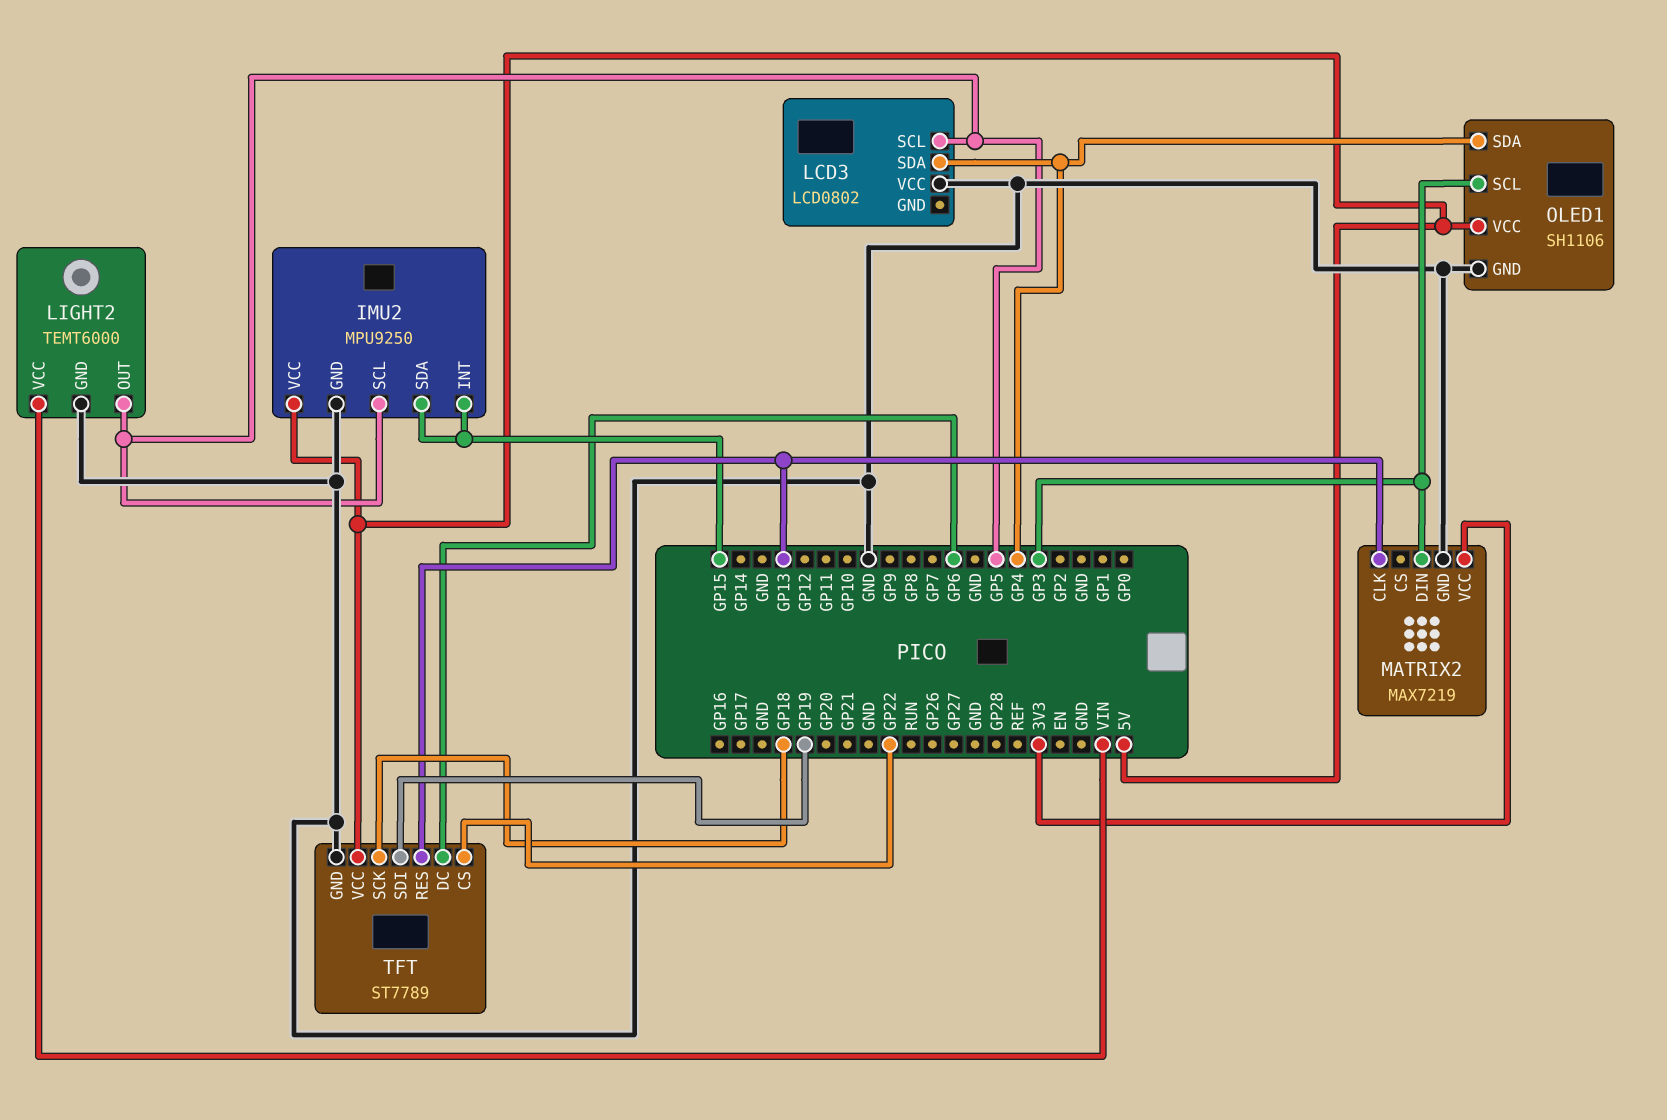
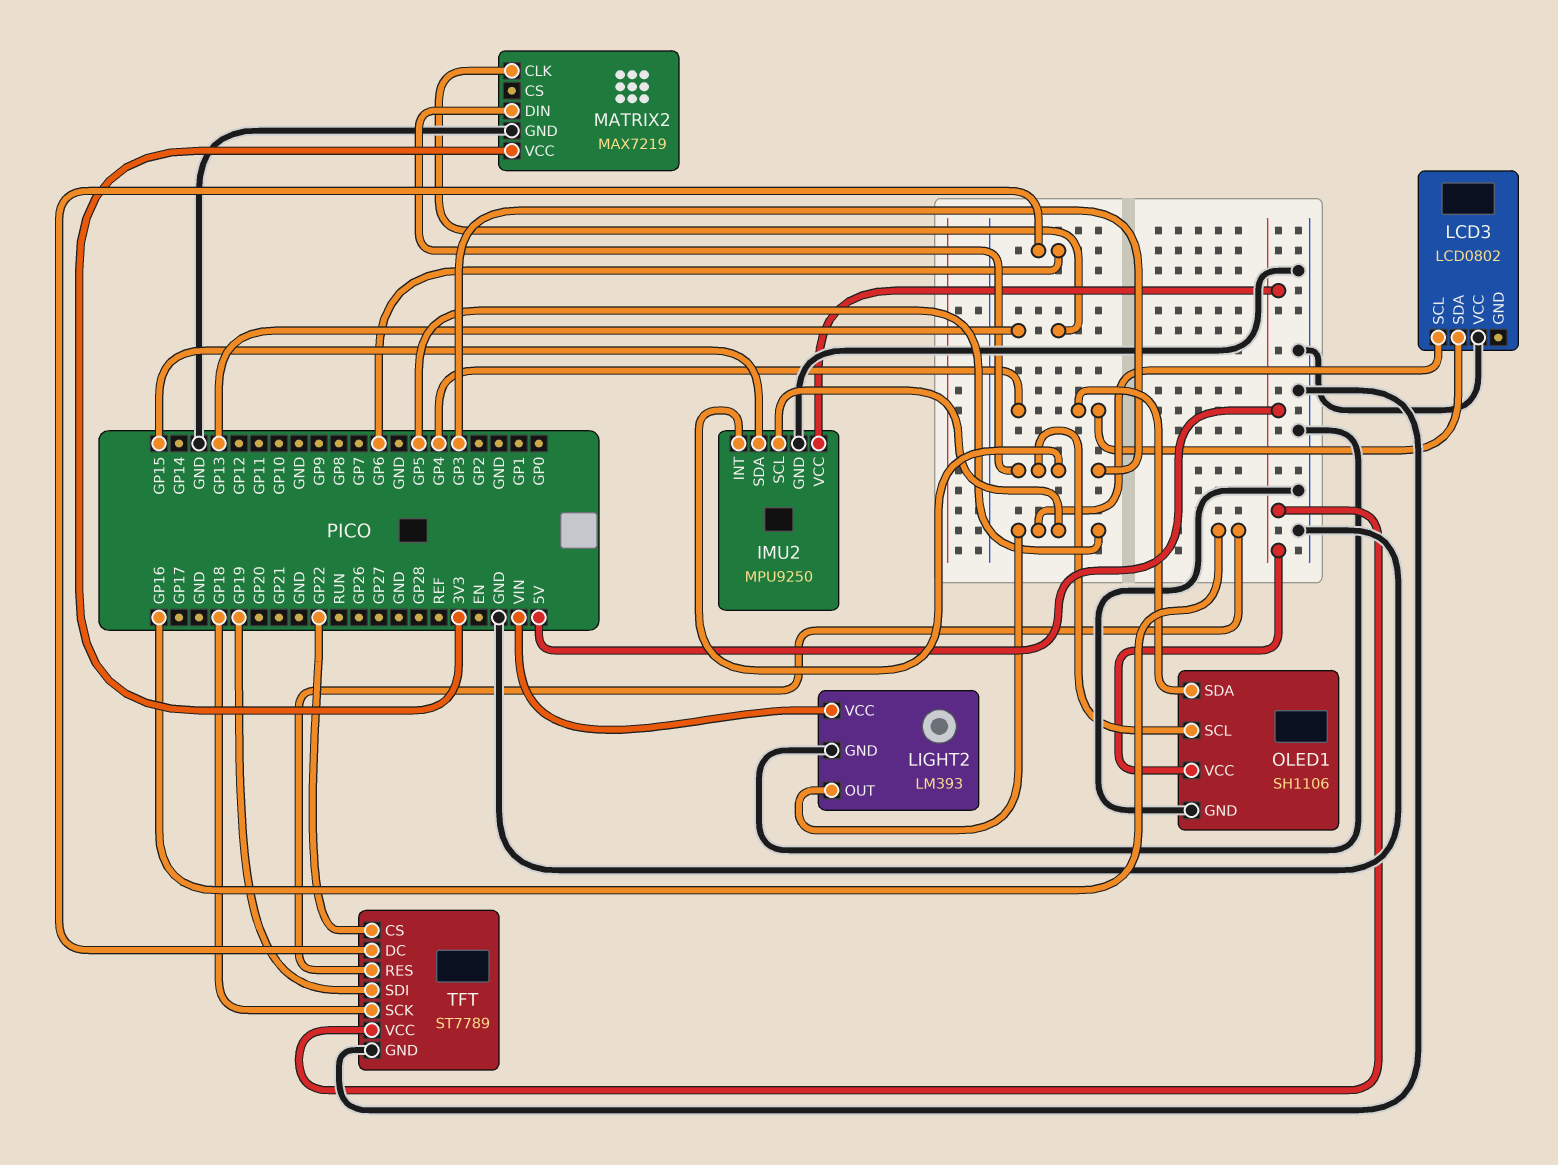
IMU2 pin INT: GP15 -> GP3
LIGHT2: TEMT6000 -> LM393
TFT pin RES: GP13 -> GP16

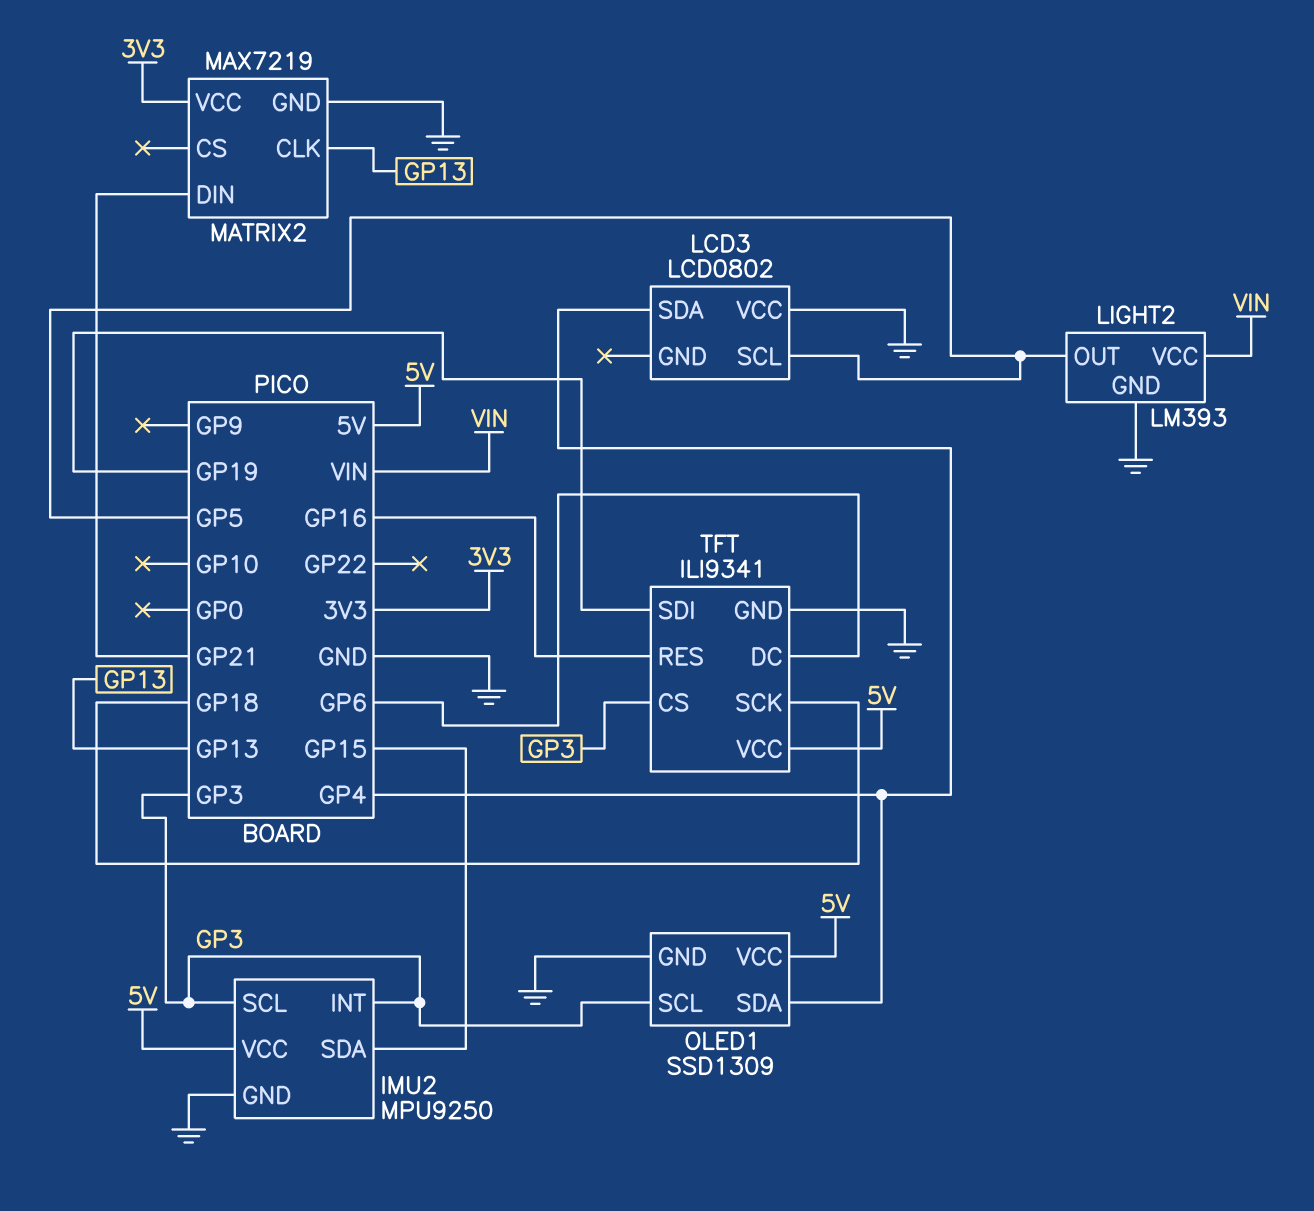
IMU2 pin SCL: GP5 -> GP3
MATRIX2 pin DIN: GP3 -> GP21
OLED1: SH1106 -> SSD1309
TFT: ST7789 -> ILI9341
TFT pin CS: GP22 -> GP3

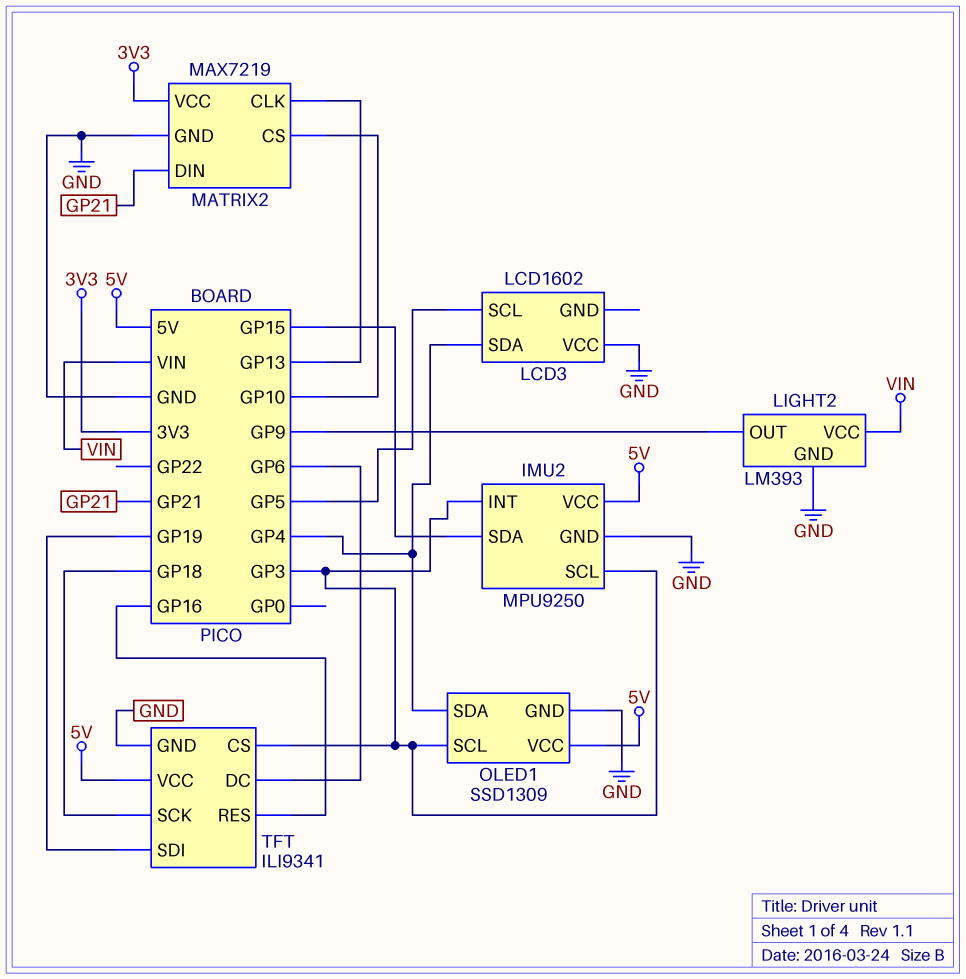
LCD3: LCD0802 -> LCD1602
LIGHT2 pin OUT: GP5 -> GP9
MATRIX2 pin CS: none -> GP10

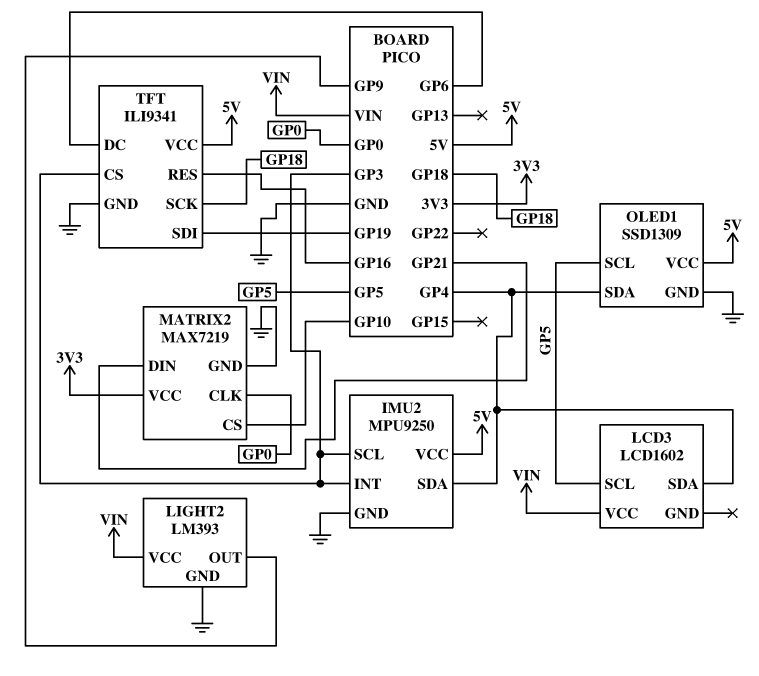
IMU2 pin SDA: GP15 -> GP4
LCD3 pin VCC: GND -> VIN
MATRIX2 pin CLK: GP13 -> GP0
OLED1 pin SCL: GP3 -> GP5

